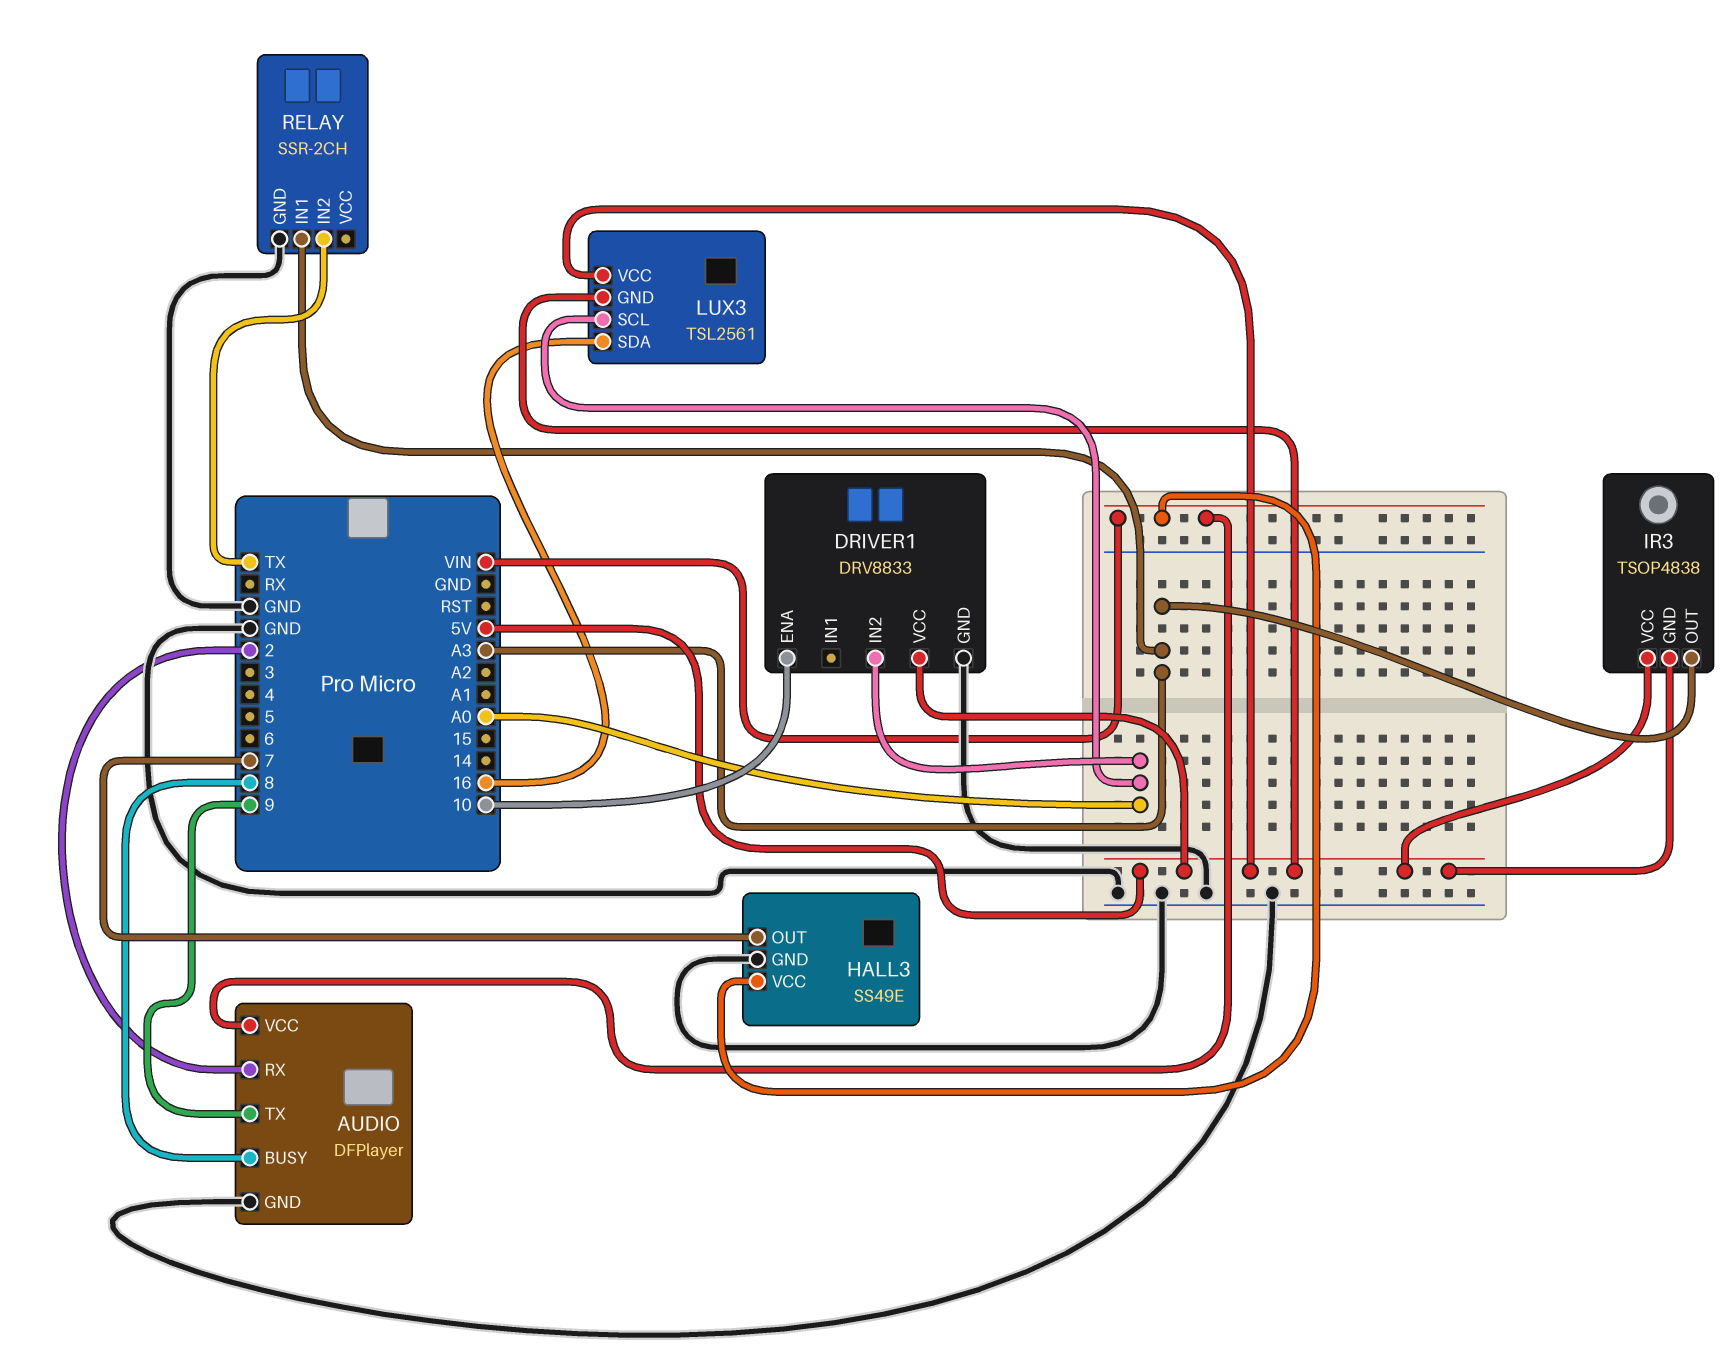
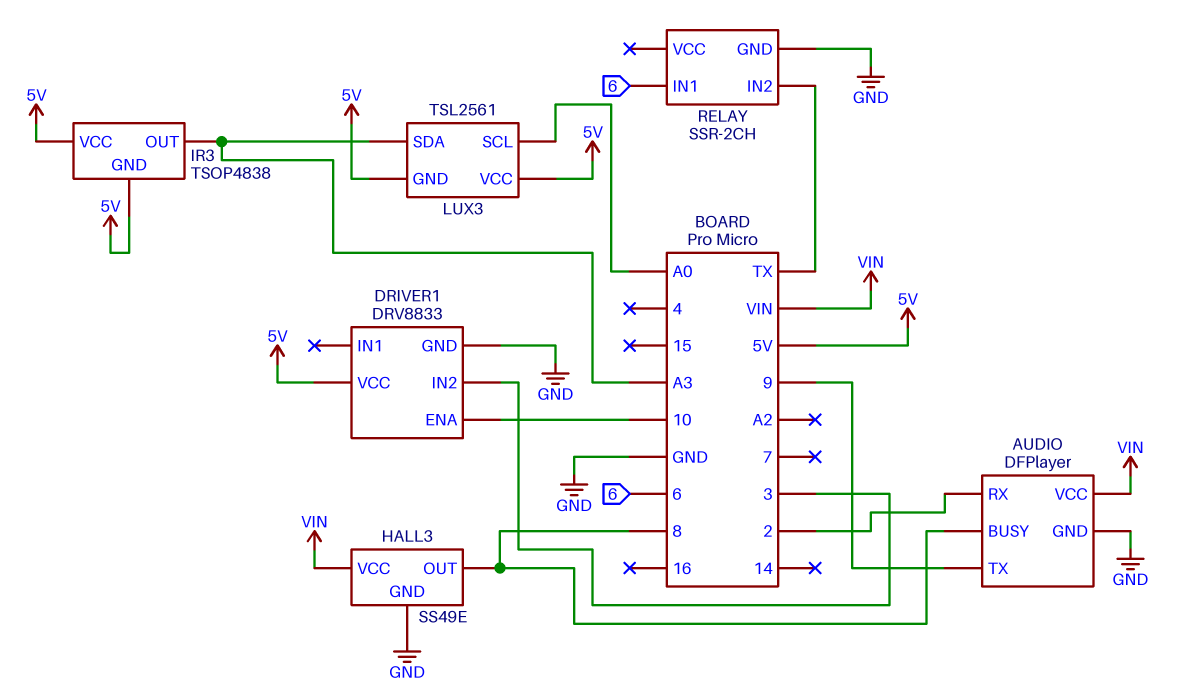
DRIVER1 pin IN2: A0 -> 3
HALL3 pin OUT: 7 -> 8
LUX3 pin SDA: 16 -> A3
RELAY pin IN1: A3 -> 6

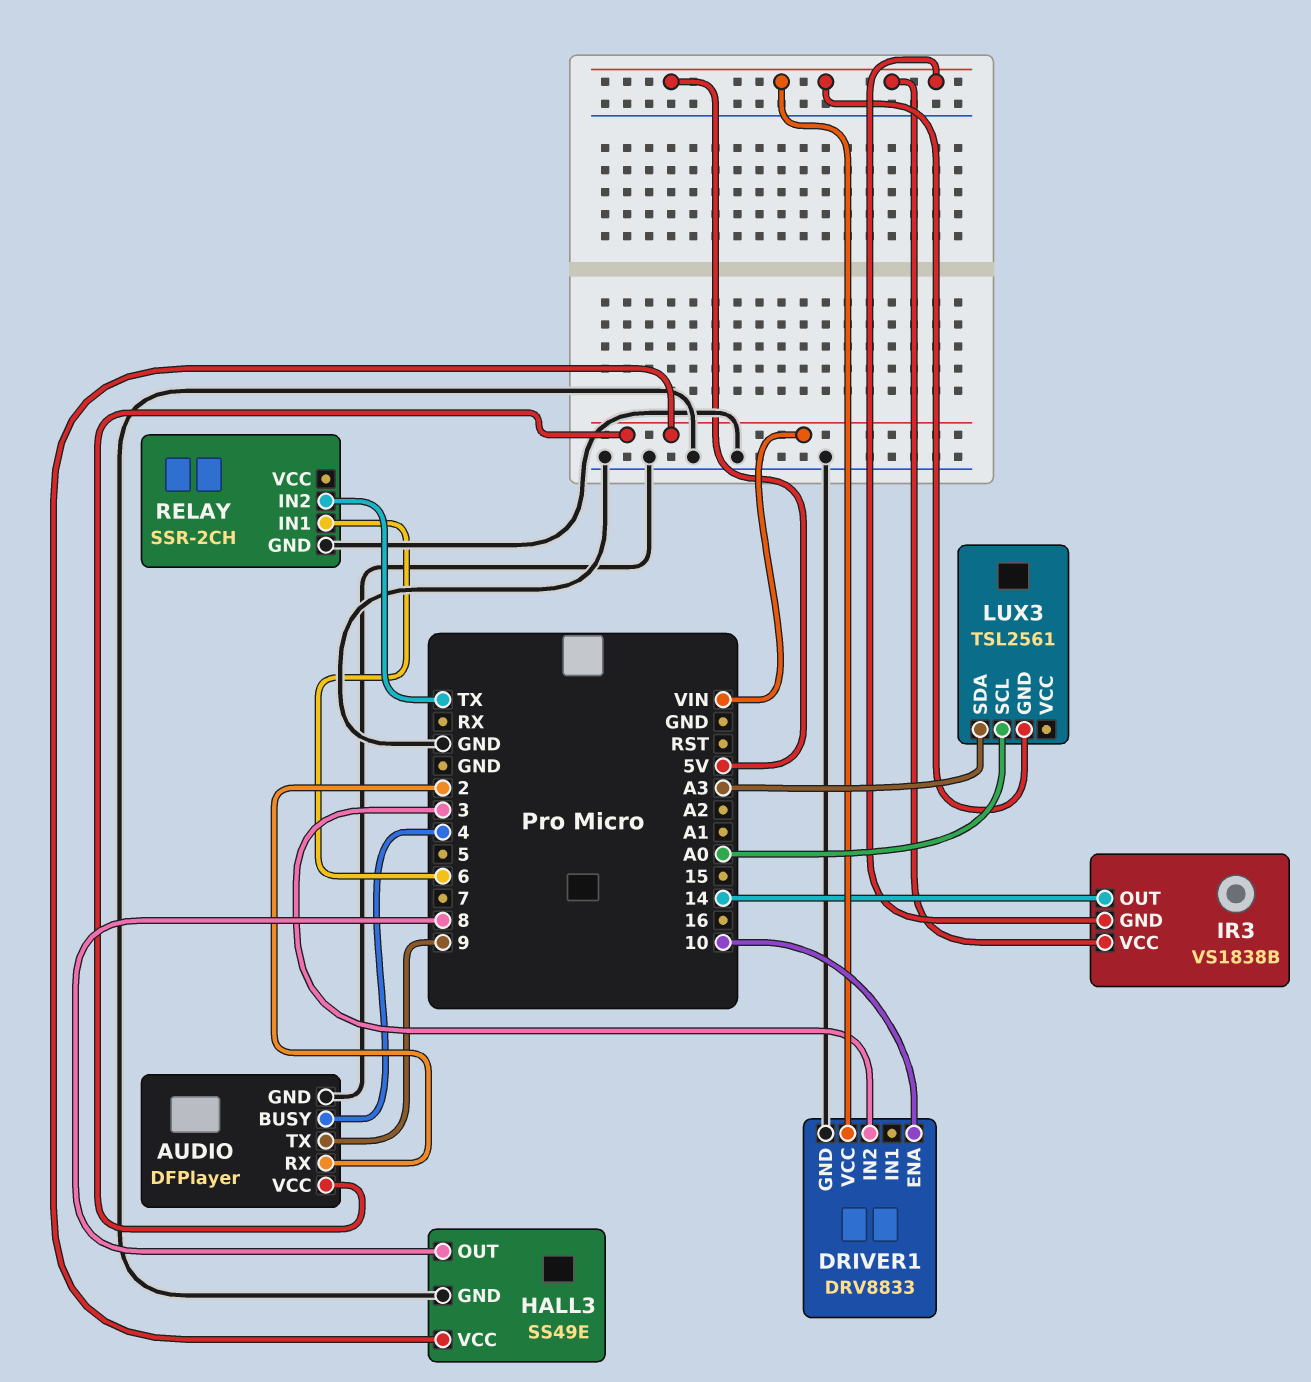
AUDIO pin BUSY: 8 -> 4
IR3: TSOP4838 -> VS1838B
IR3 pin OUT: A3 -> 14
LUX3 pin VCC: 5V -> none

